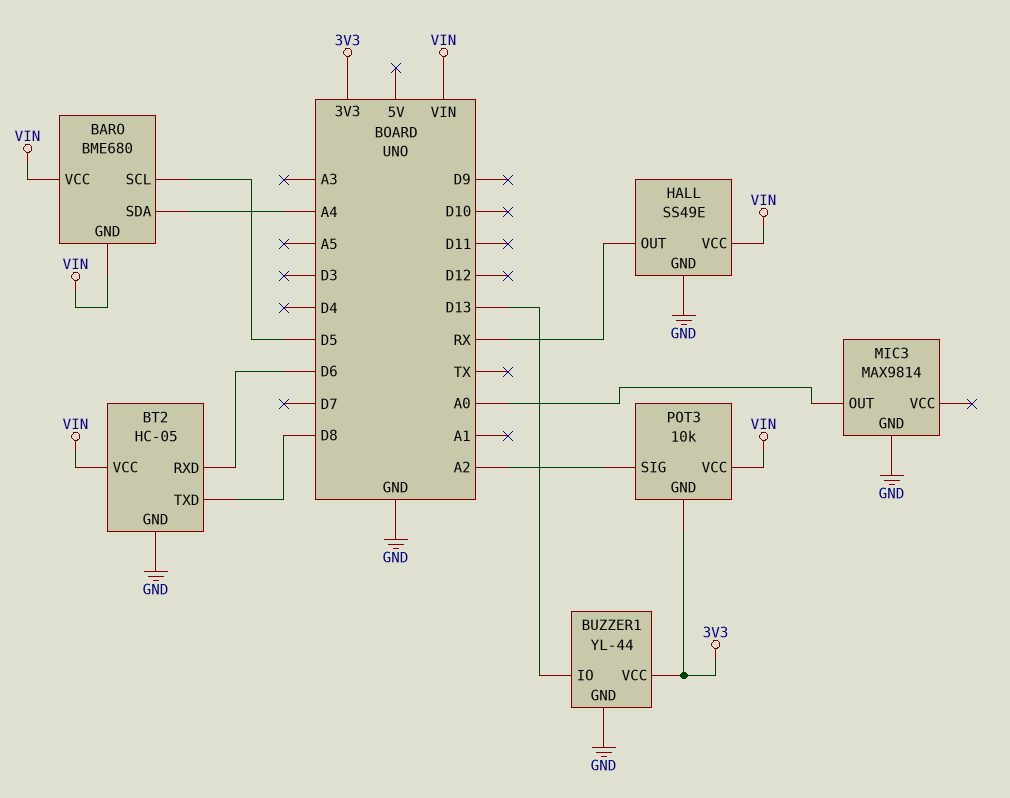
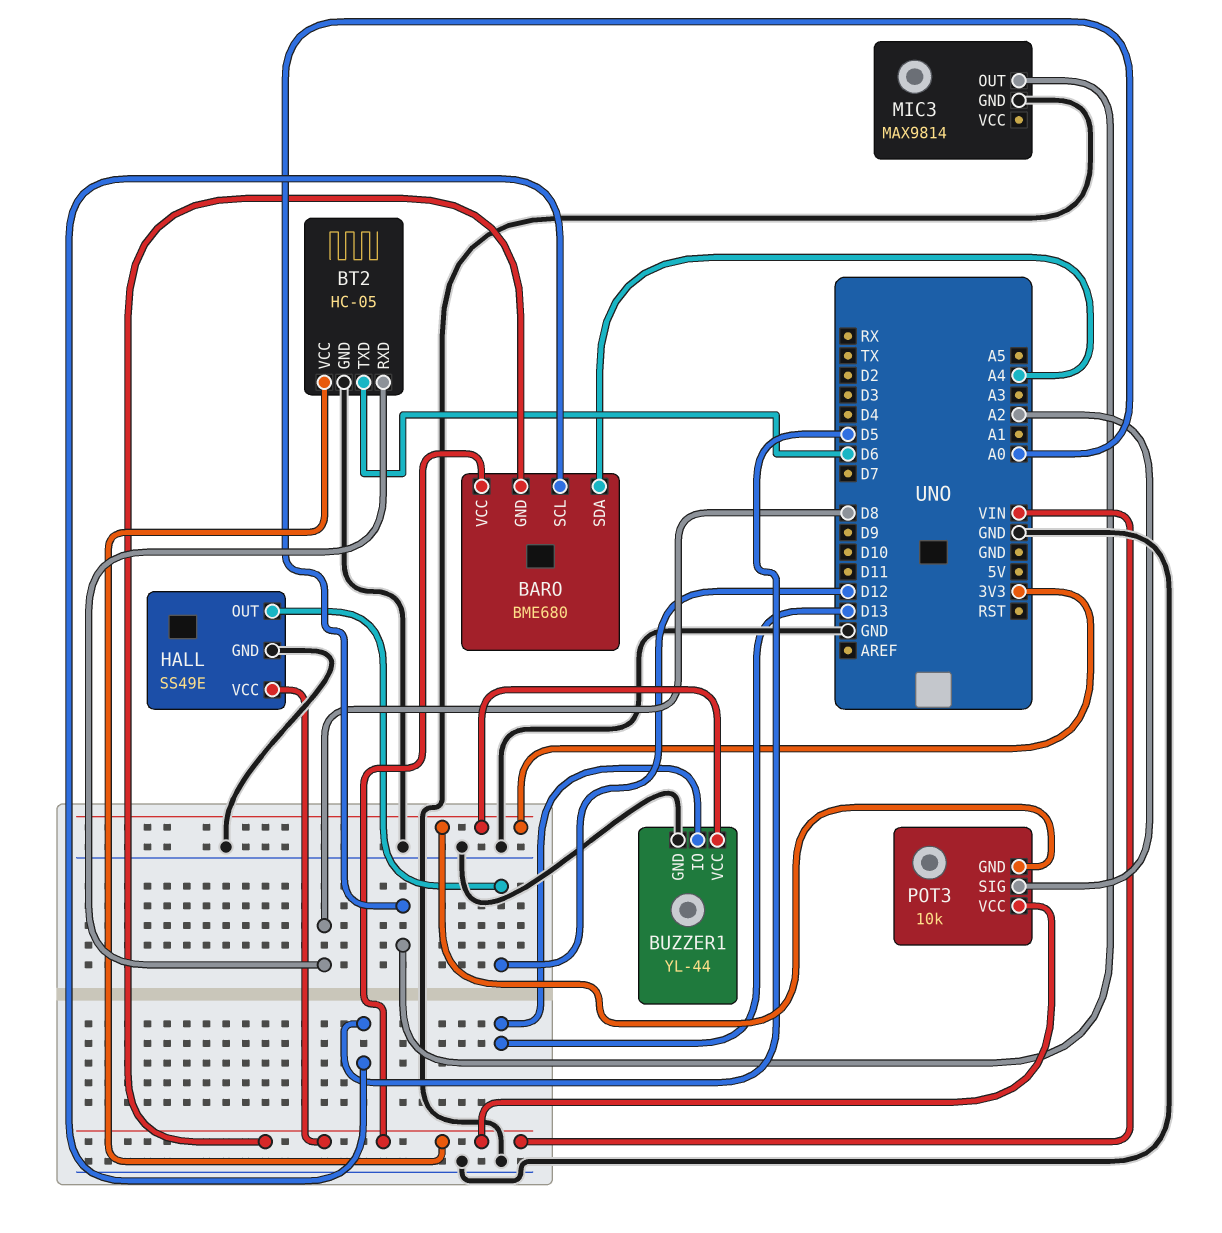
BT2 pin RXD: D6 -> D8
BT2 pin TXD: D8 -> D6
HALL pin OUT: RX -> D12

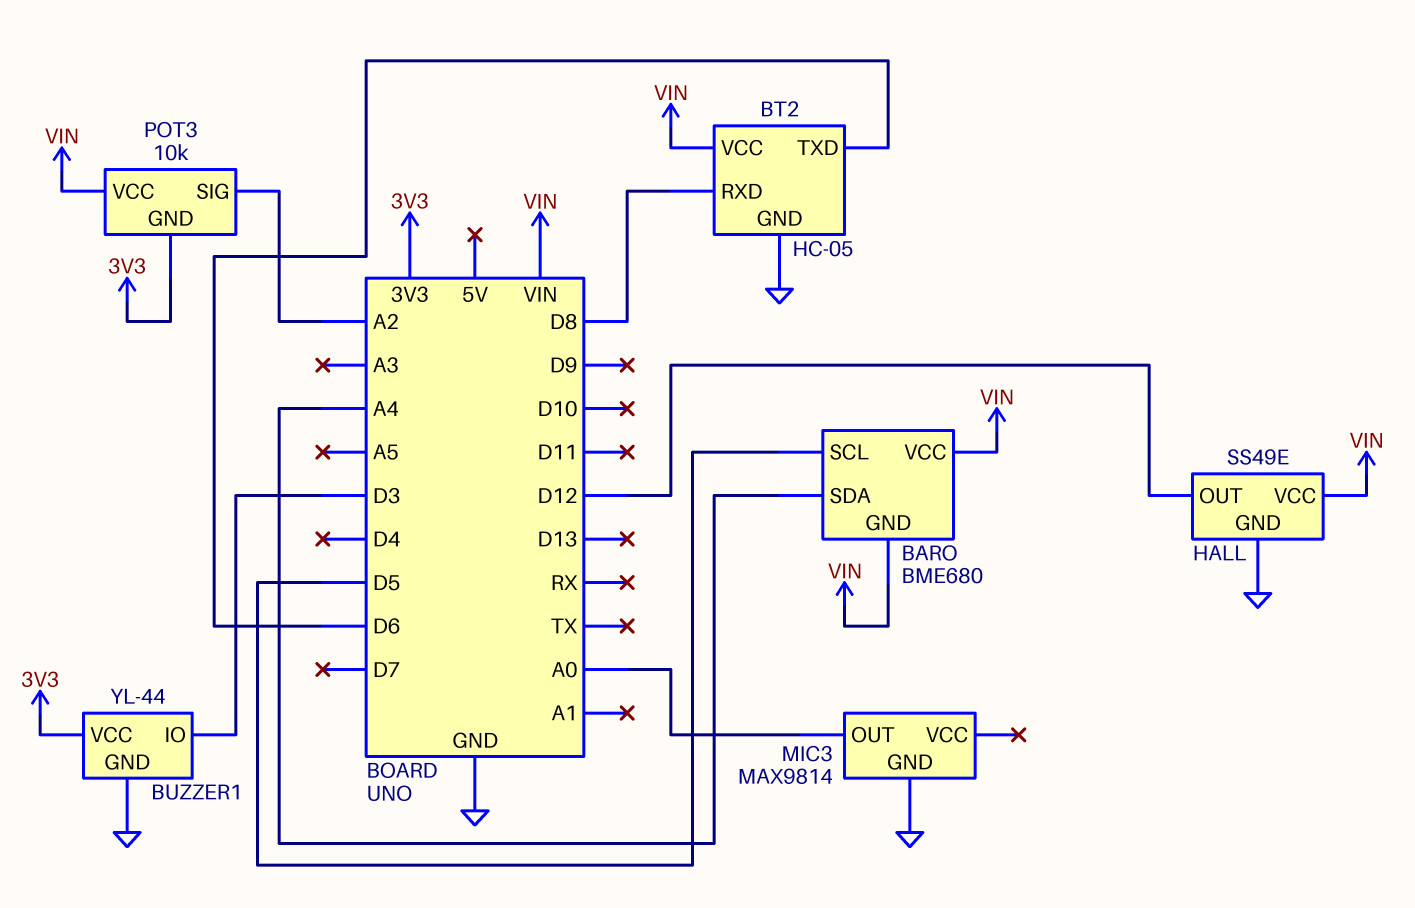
BUZZER1 pin IO: D13 -> D3

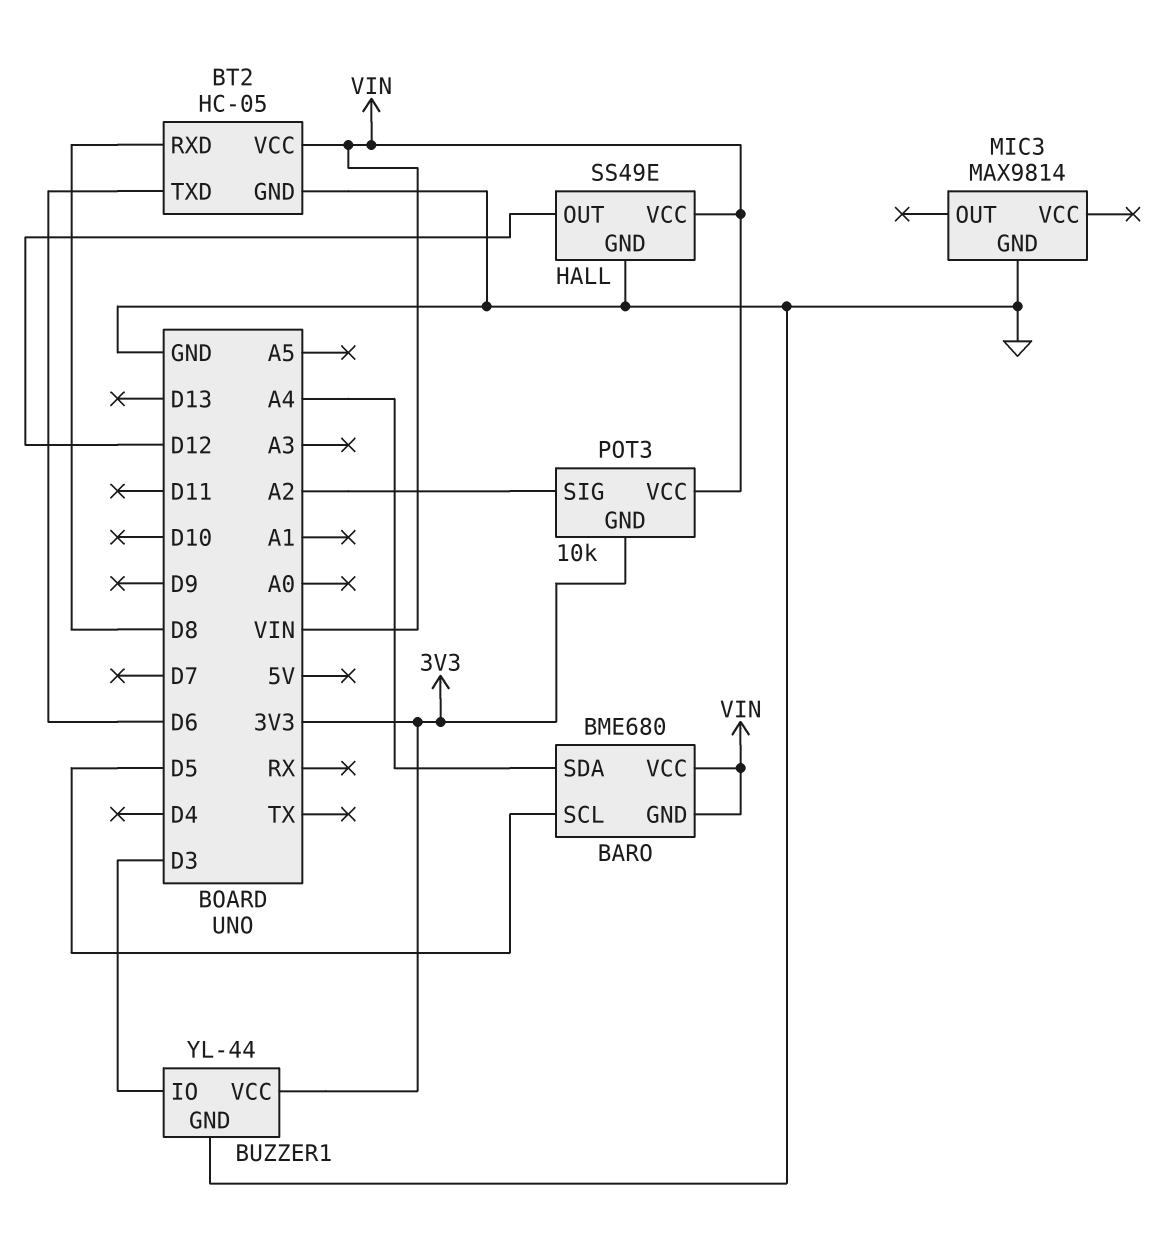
MIC3 pin OUT: A0 -> none

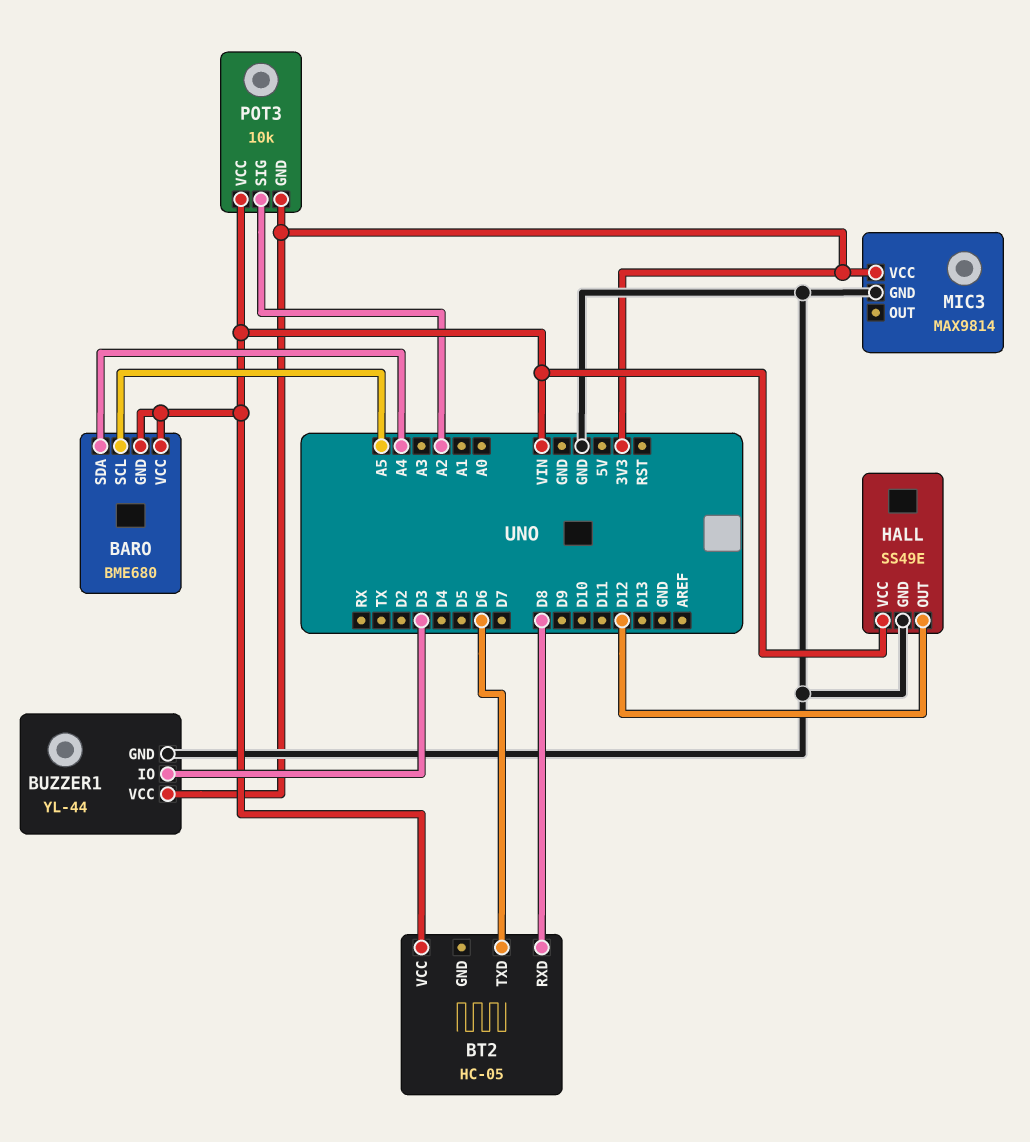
BARO pin SCL: D5 -> A5
BT2 pin GND: GND -> none
MIC3 pin VCC: none -> 3V3

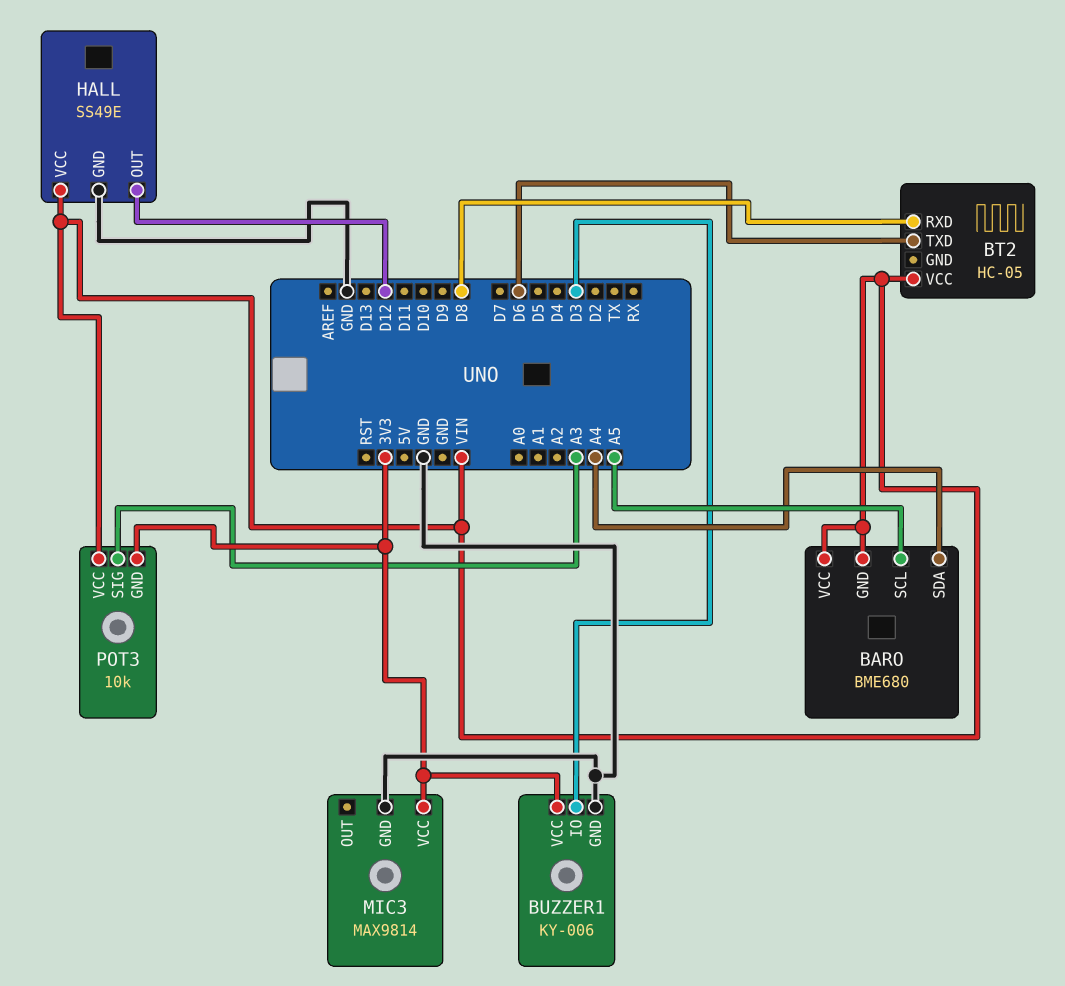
BUZZER1: YL-44 -> KY-006
POT3 pin SIG: A2 -> A3

